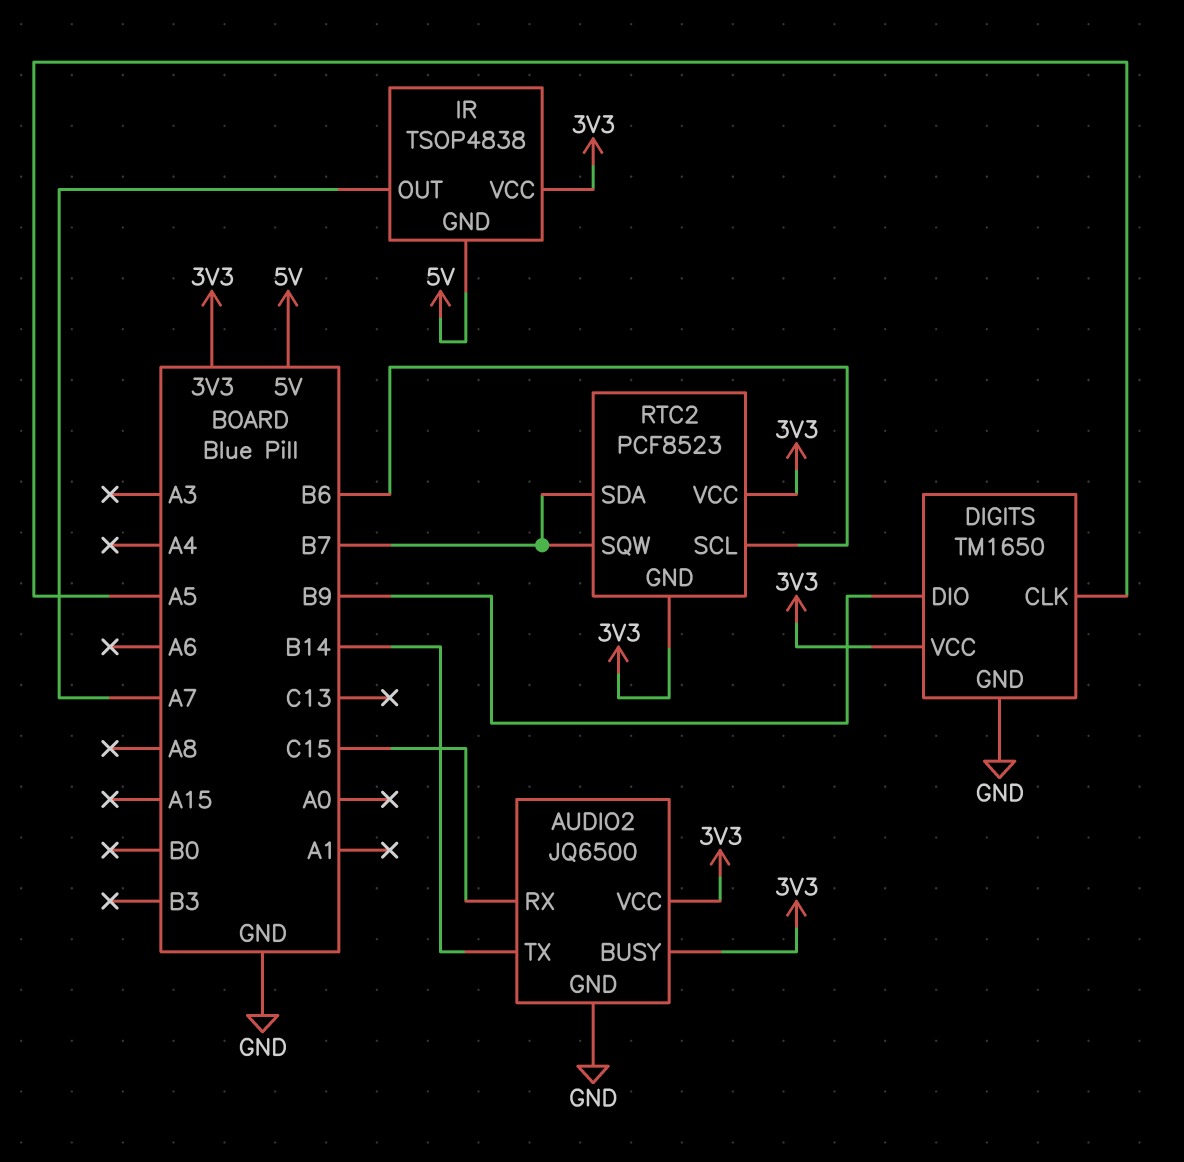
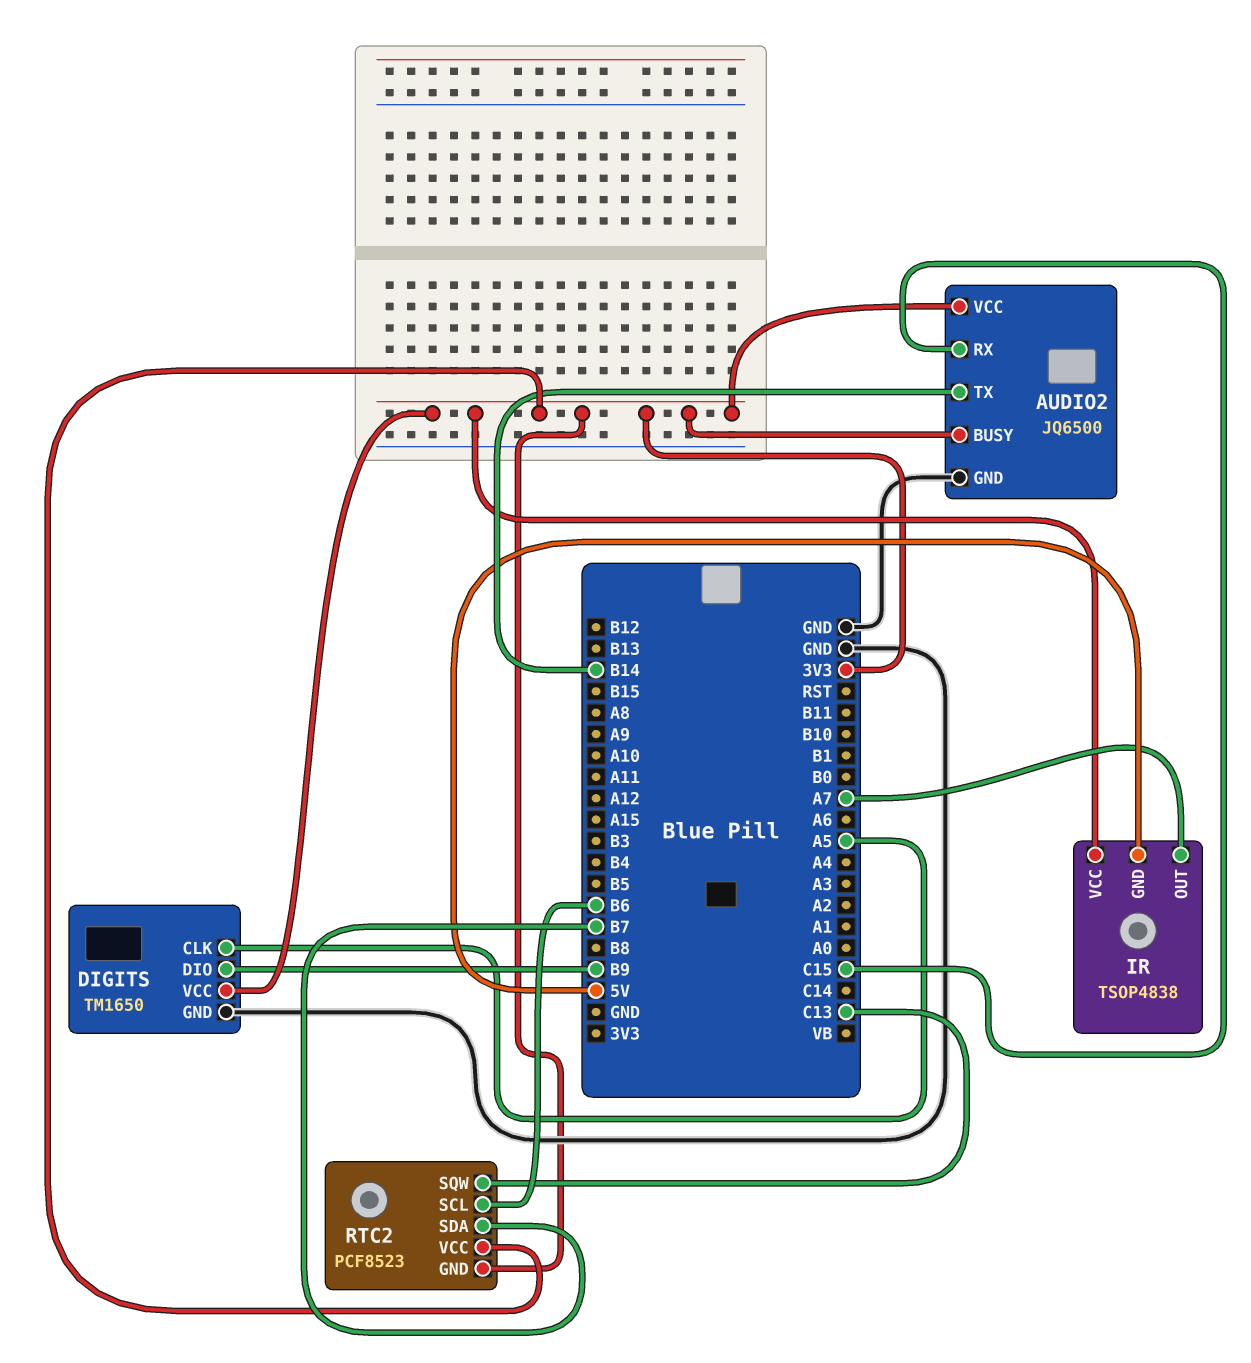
RTC2 pin SQW: B7 -> C13

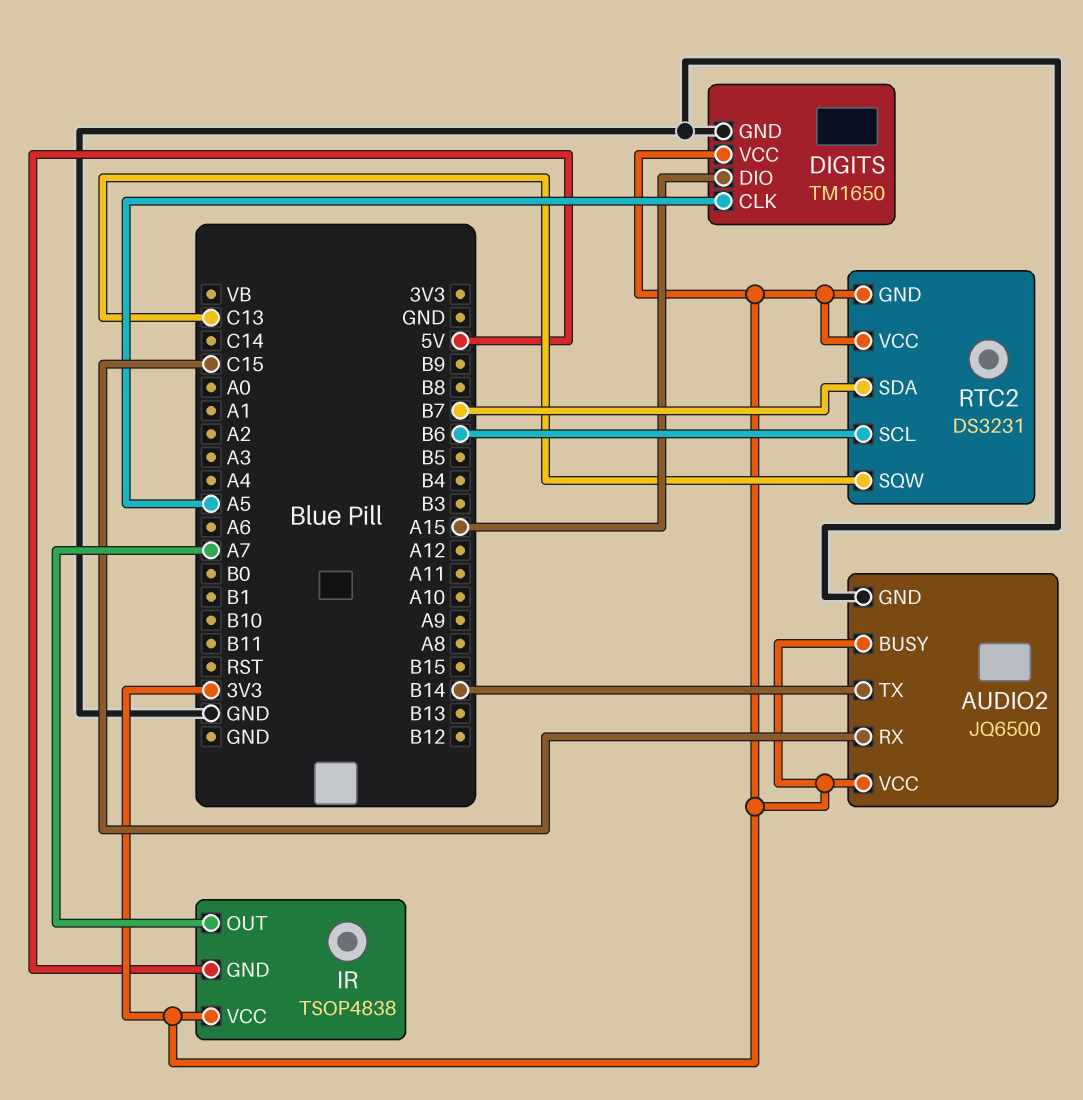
DIGITS pin DIO: B9 -> A15
RTC2: PCF8523 -> DS3231

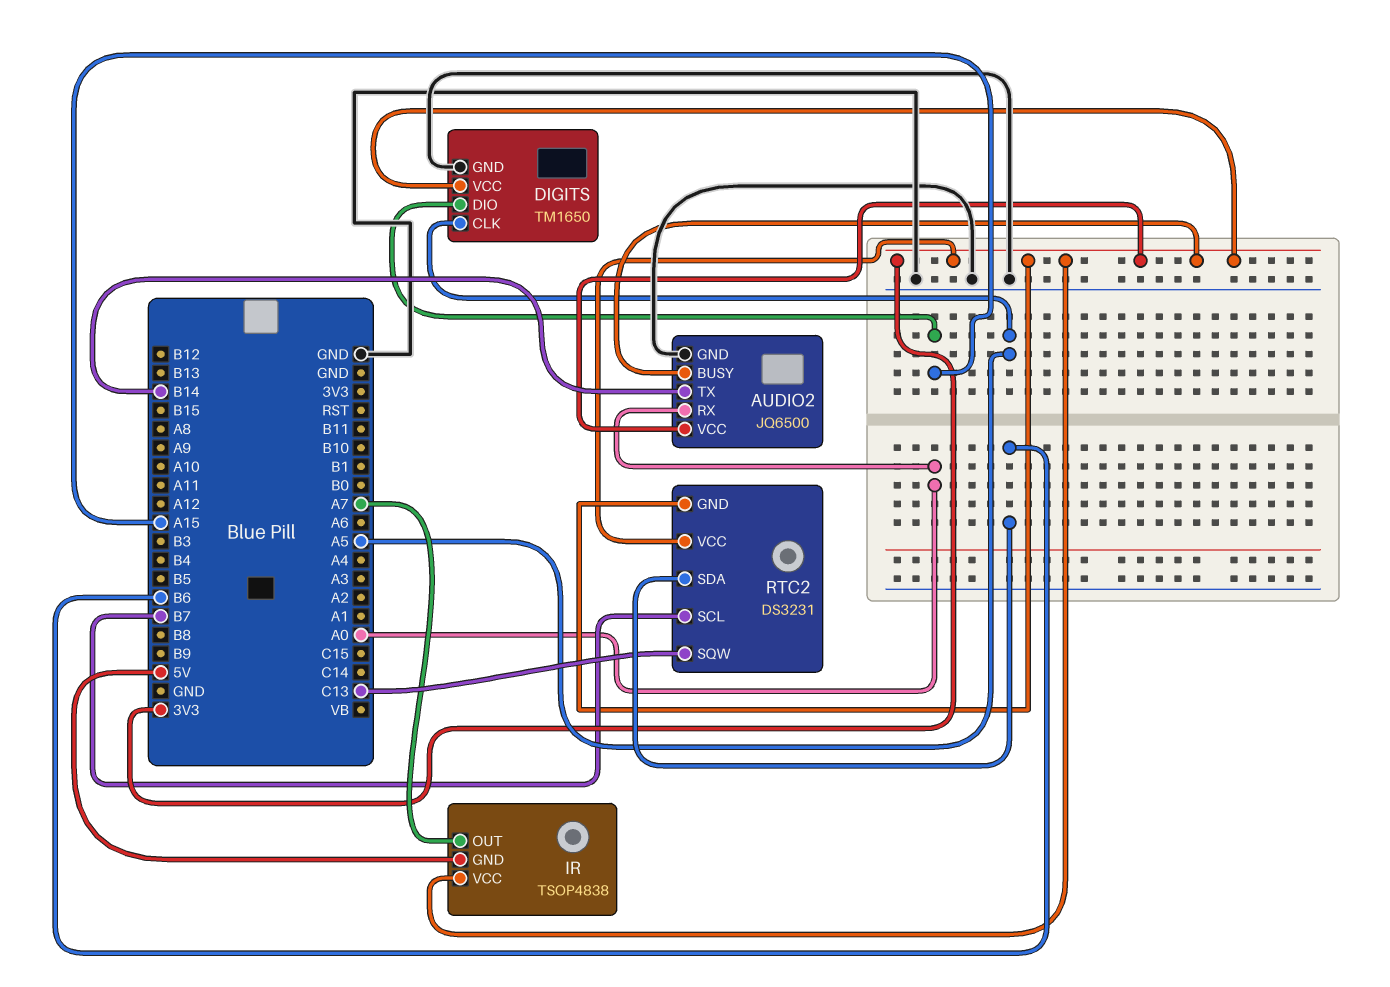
AUDIO2 pin RX: C15 -> A0
RTC2 pin SCL: B6 -> B7
RTC2 pin SDA: B7 -> B6

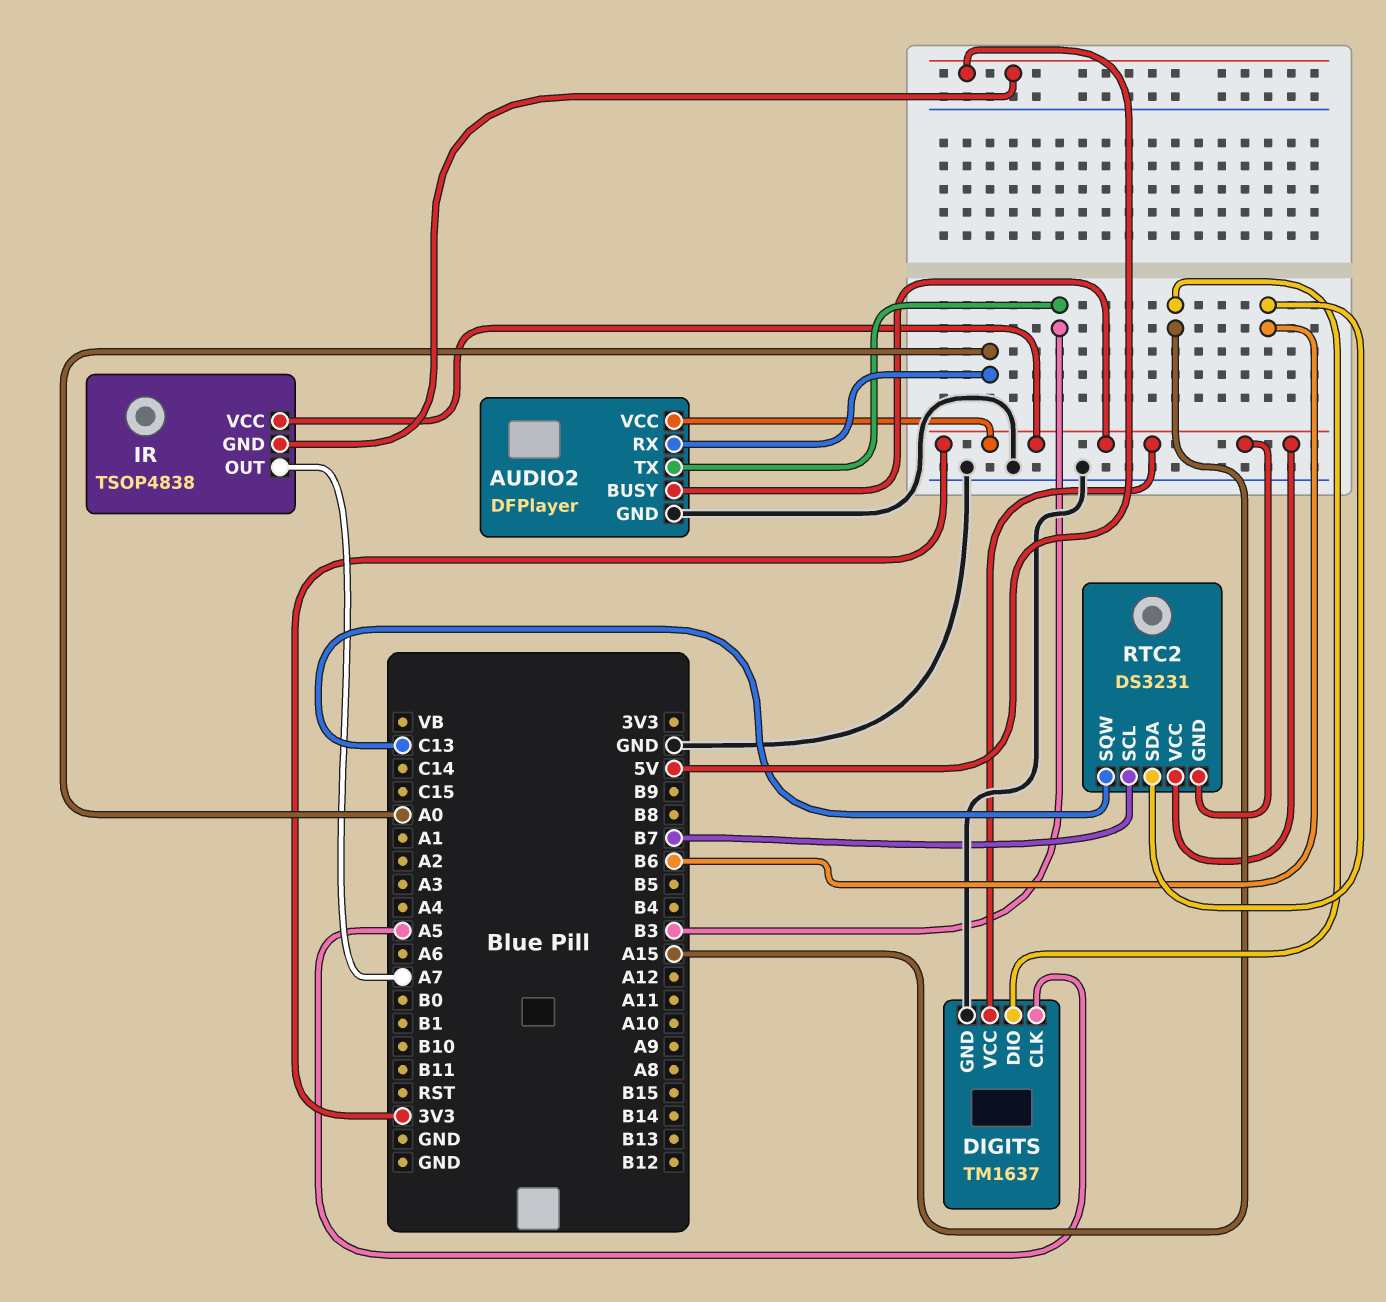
AUDIO2: JQ6500 -> DFPlayer
AUDIO2 pin TX: B14 -> B3
DIGITS: TM1650 -> TM1637

